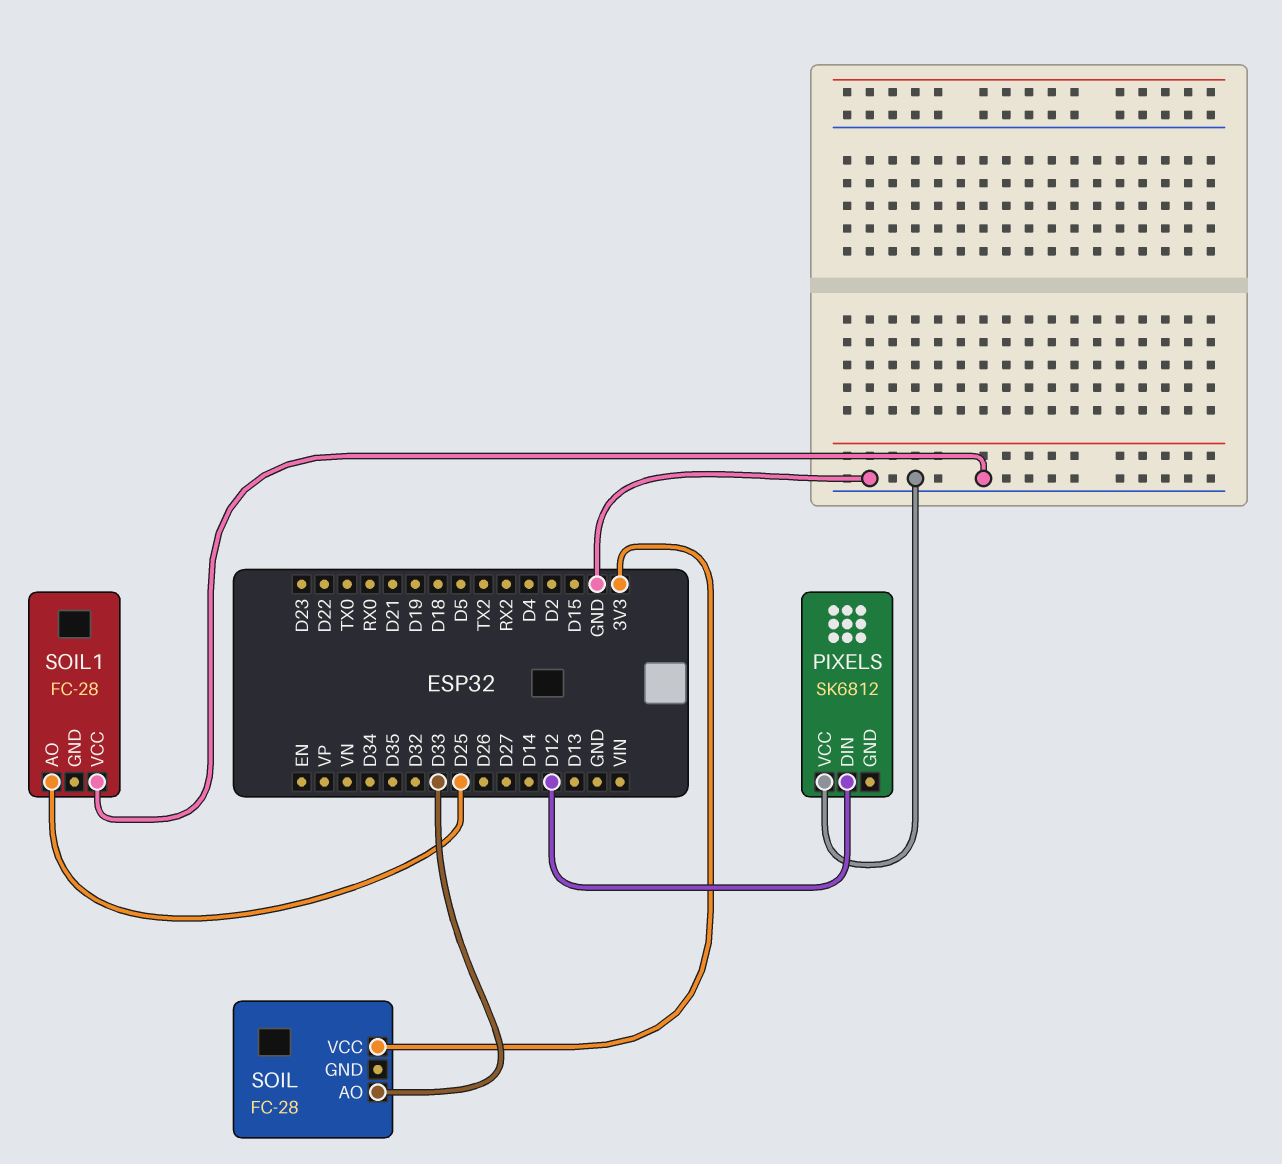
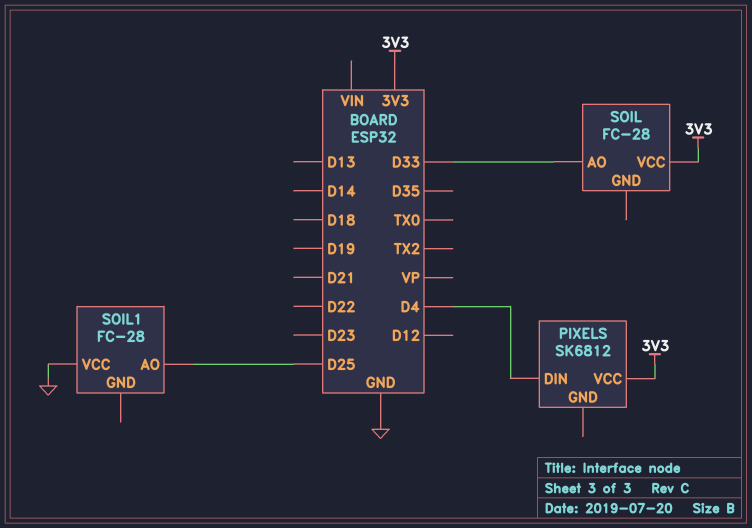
PIXELS pin DIN: D12 -> D4
PIXELS pin VCC: GND -> 3V3

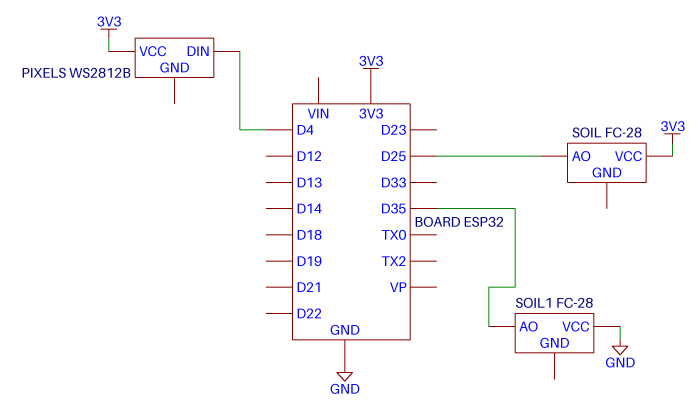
PIXELS: SK6812 -> WS2812B
SOIL pin AO: D33 -> D25
SOIL1 pin AO: D25 -> D35

